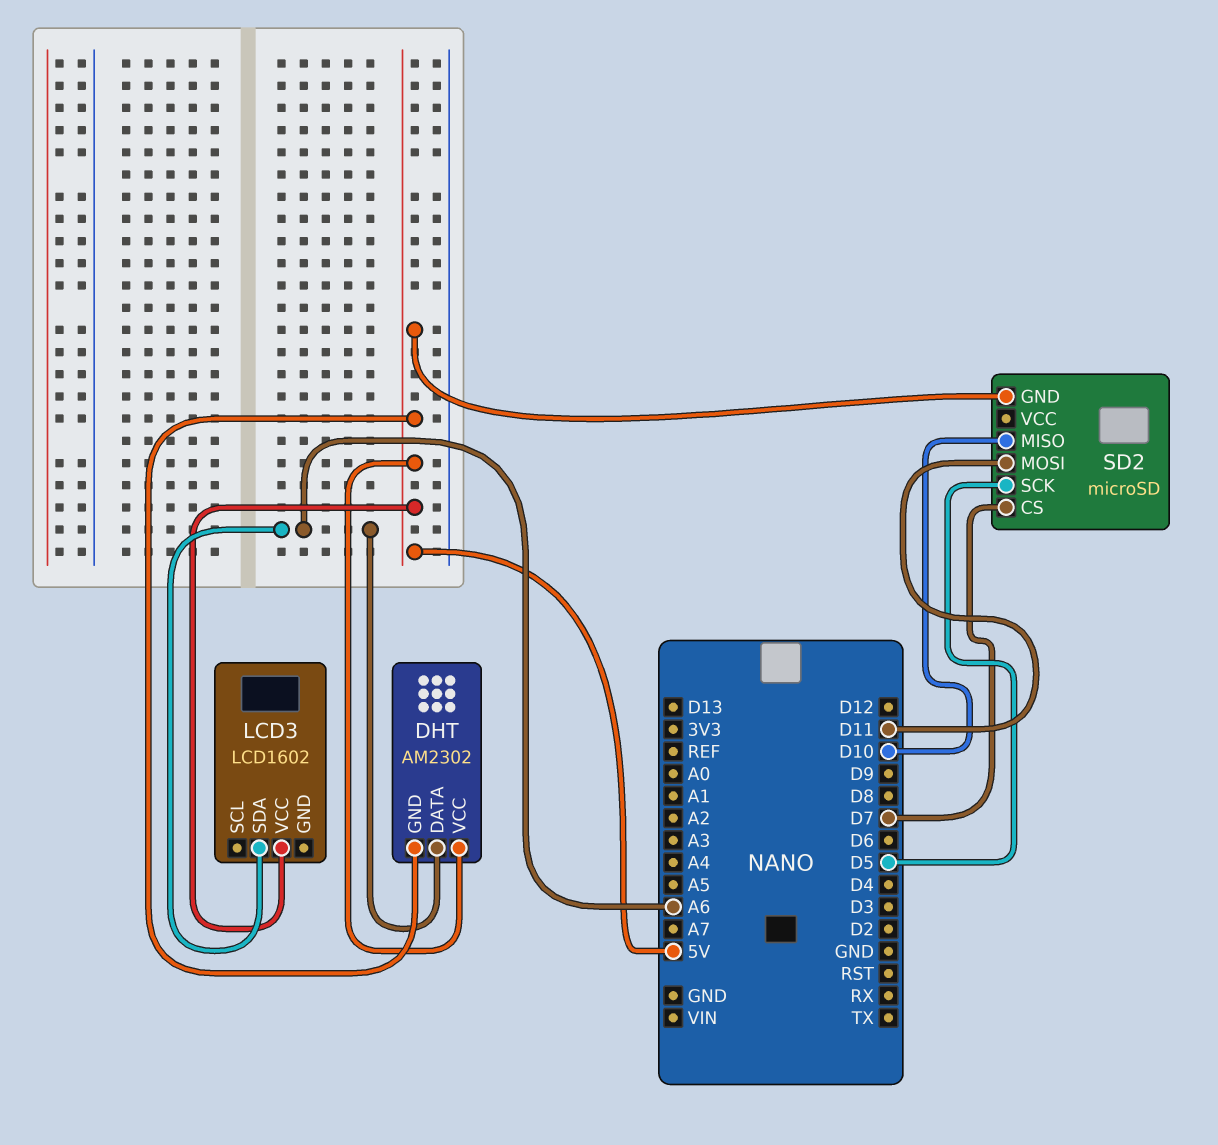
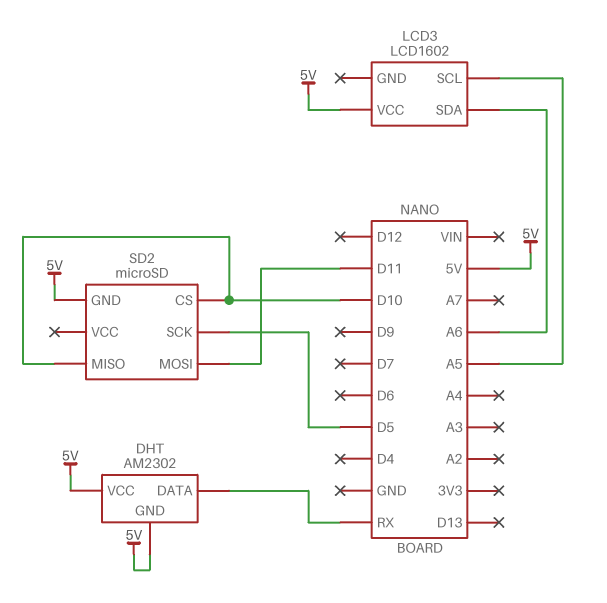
DHT pin DATA: A6 -> RX
LCD3 pin SCL: none -> A5
SD2 pin CS: D7 -> D10

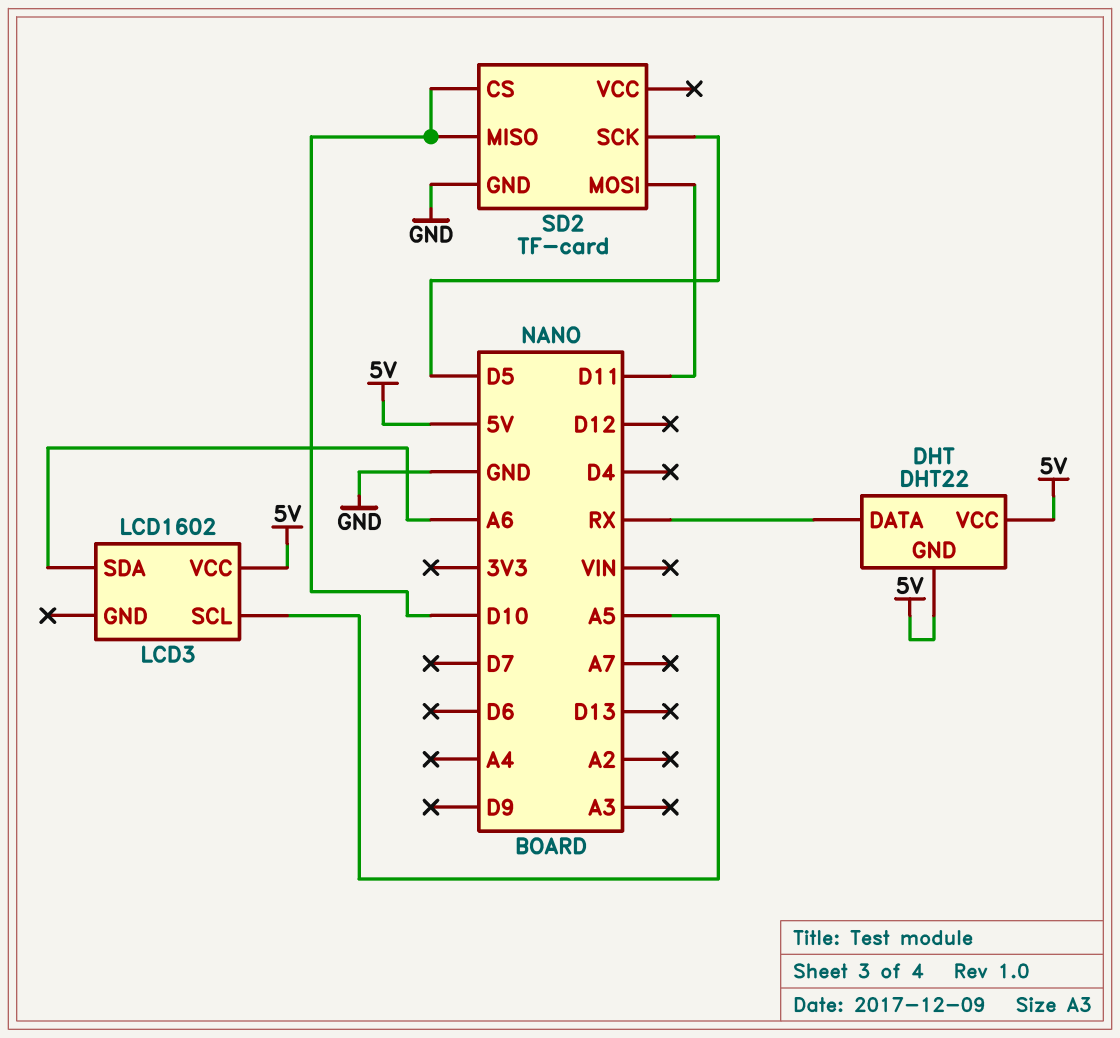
DHT: AM2302 -> DHT22
SD2: microSD -> TF-card
SD2 pin GND: 5V -> GND

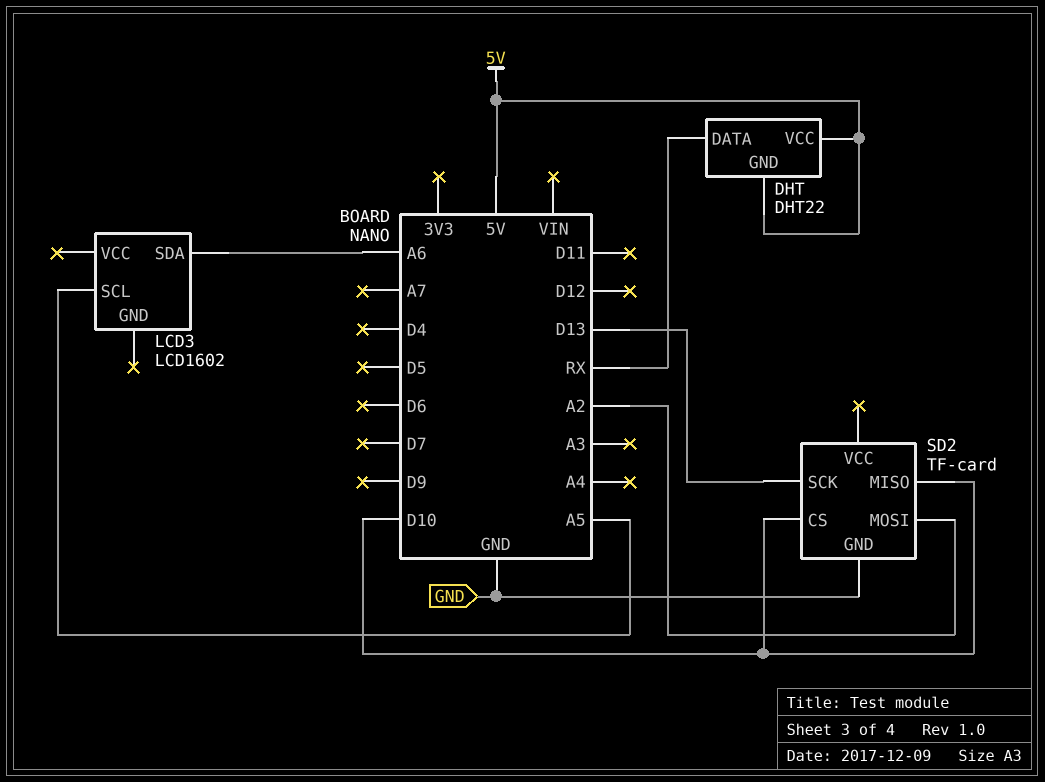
LCD3 pin VCC: 5V -> none
SD2 pin MOSI: D11 -> A2
SD2 pin SCK: D5 -> D13

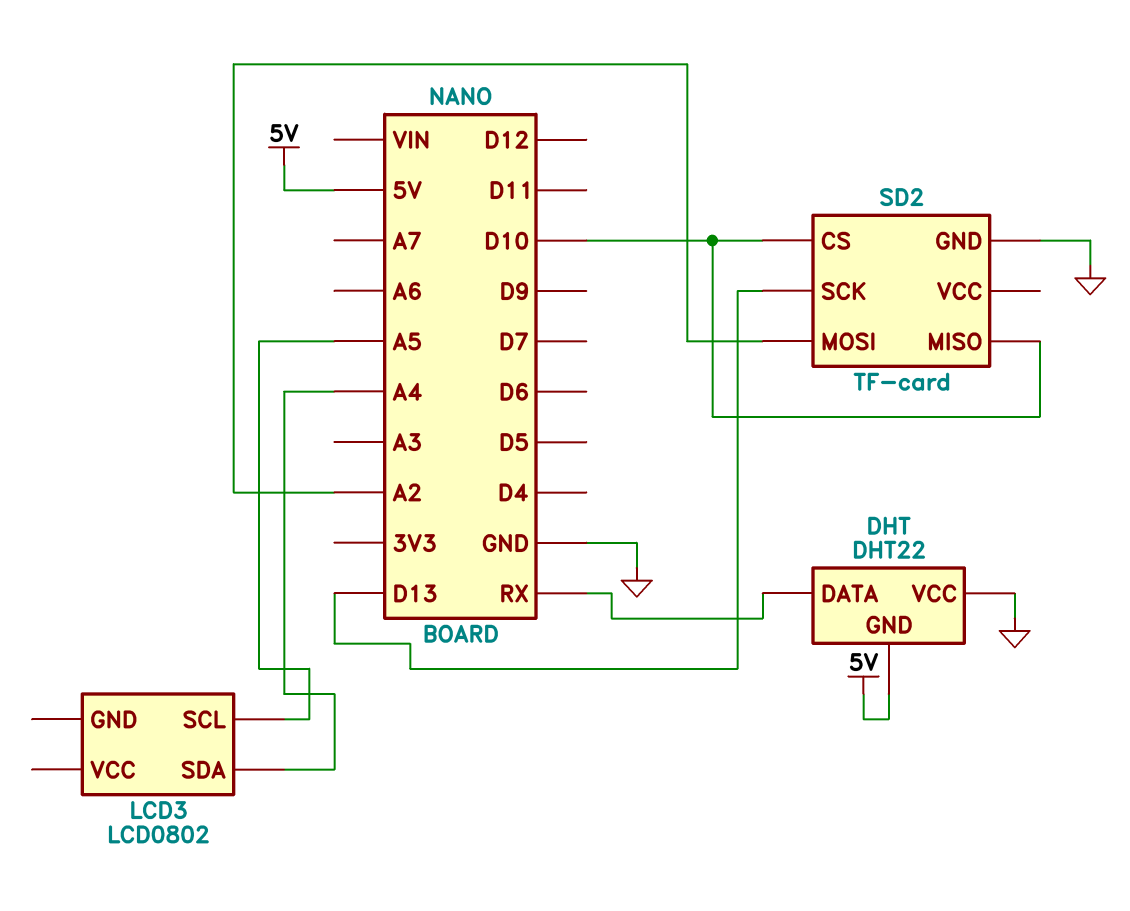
DHT pin VCC: 5V -> GND
LCD3: LCD1602 -> LCD0802
LCD3 pin SDA: A6 -> A4

